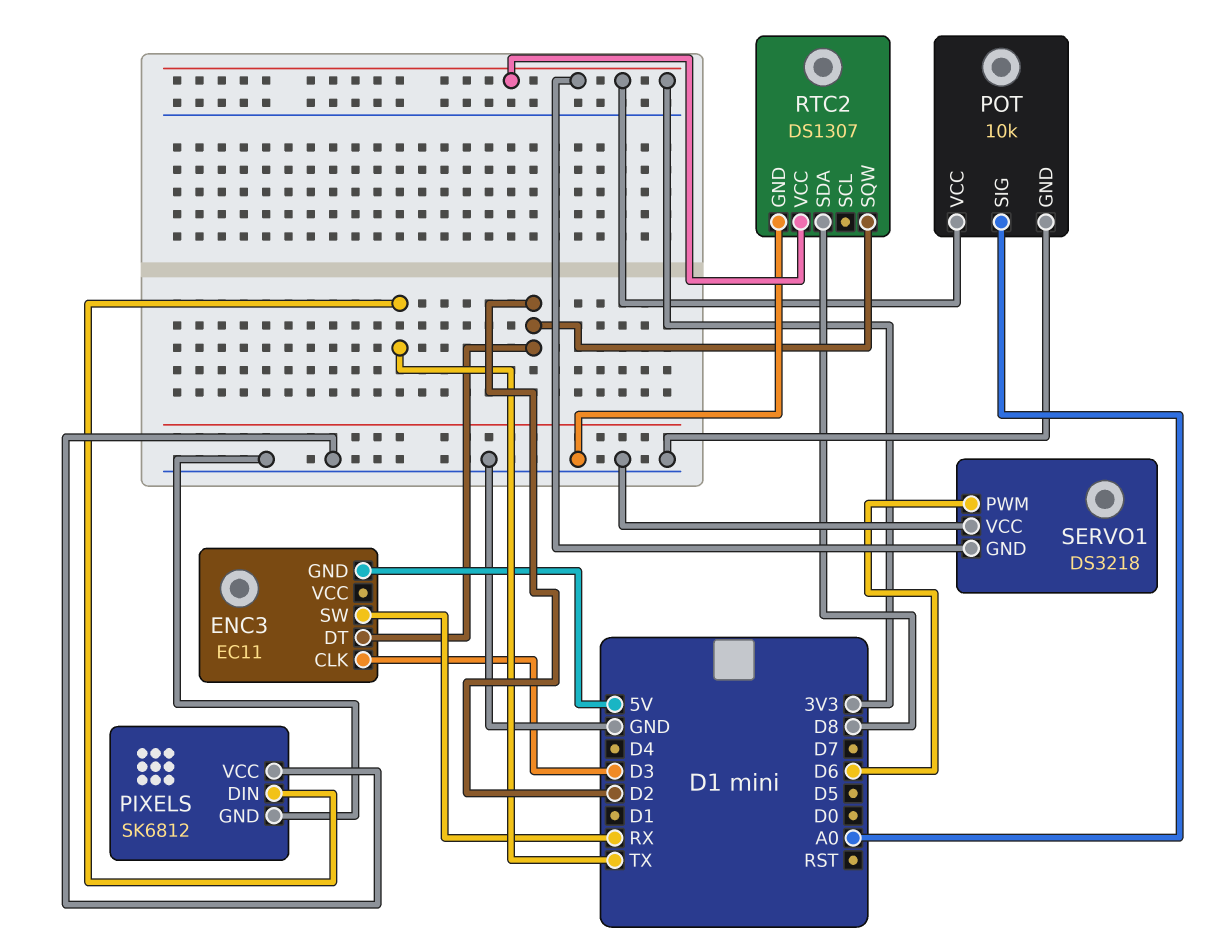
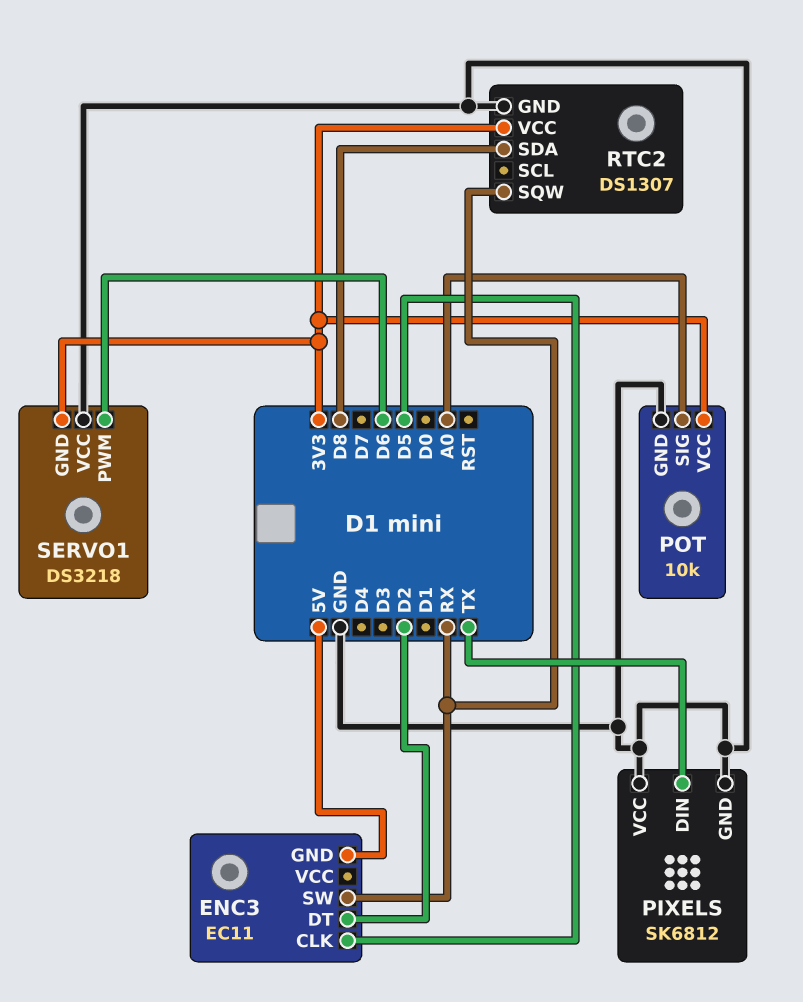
ENC3 pin CLK: D3 -> D5
RTC2 pin SQW: D2 -> RX

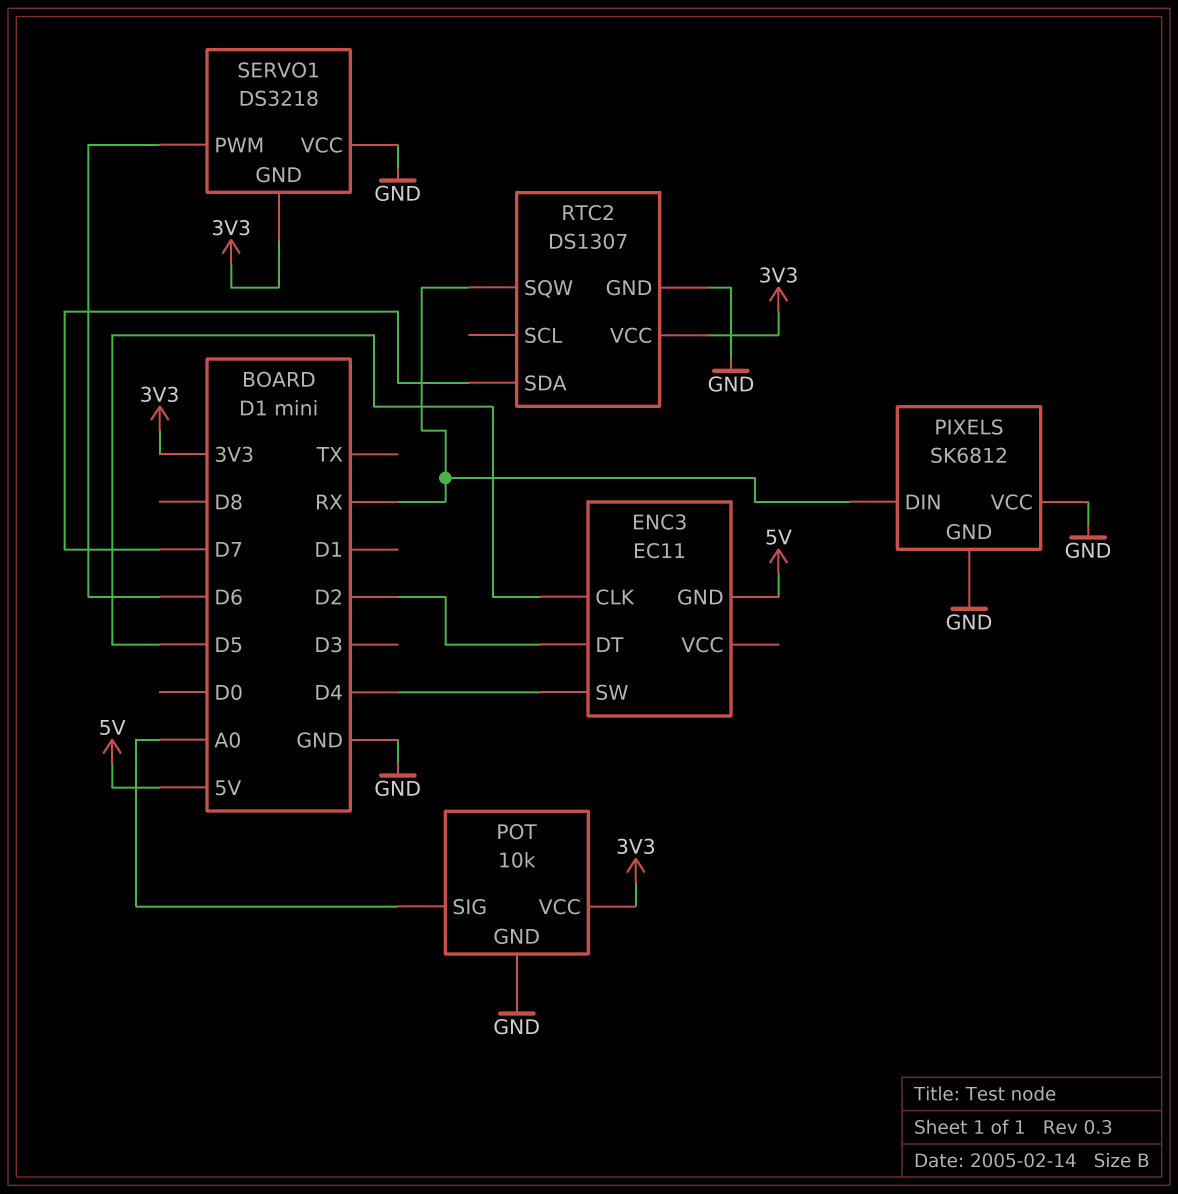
ENC3 pin SW: RX -> D4
PIXELS pin DIN: TX -> RX
RTC2 pin SDA: D8 -> D7

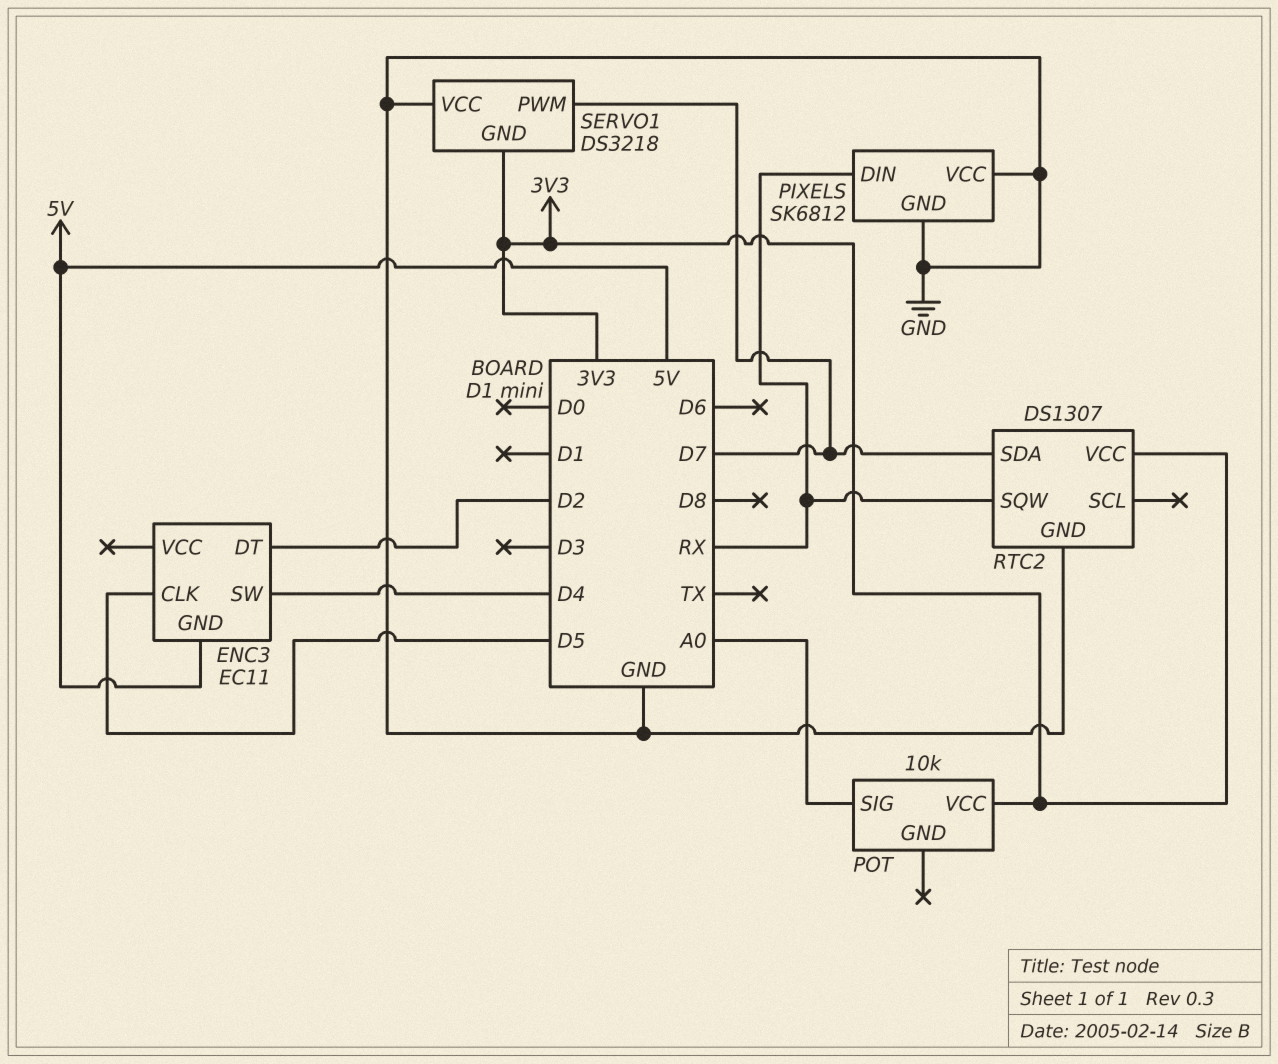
POT pin GND: GND -> none
SERVO1 pin PWM: D6 -> D7

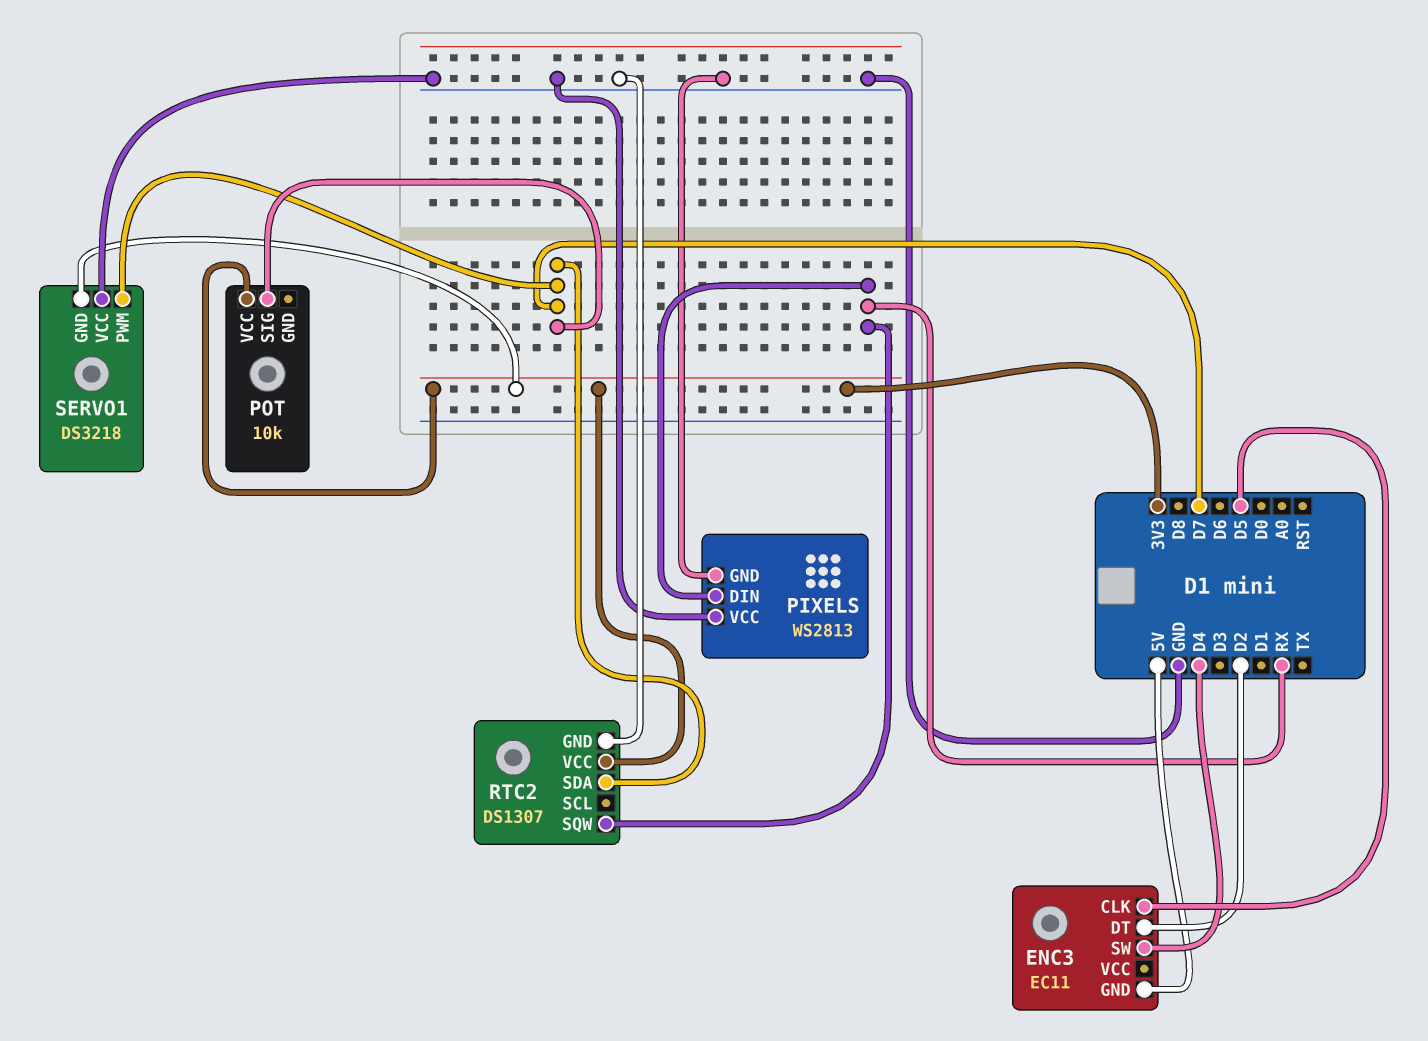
PIXELS: SK6812 -> WS2813
POT pin SIG: A0 -> D7

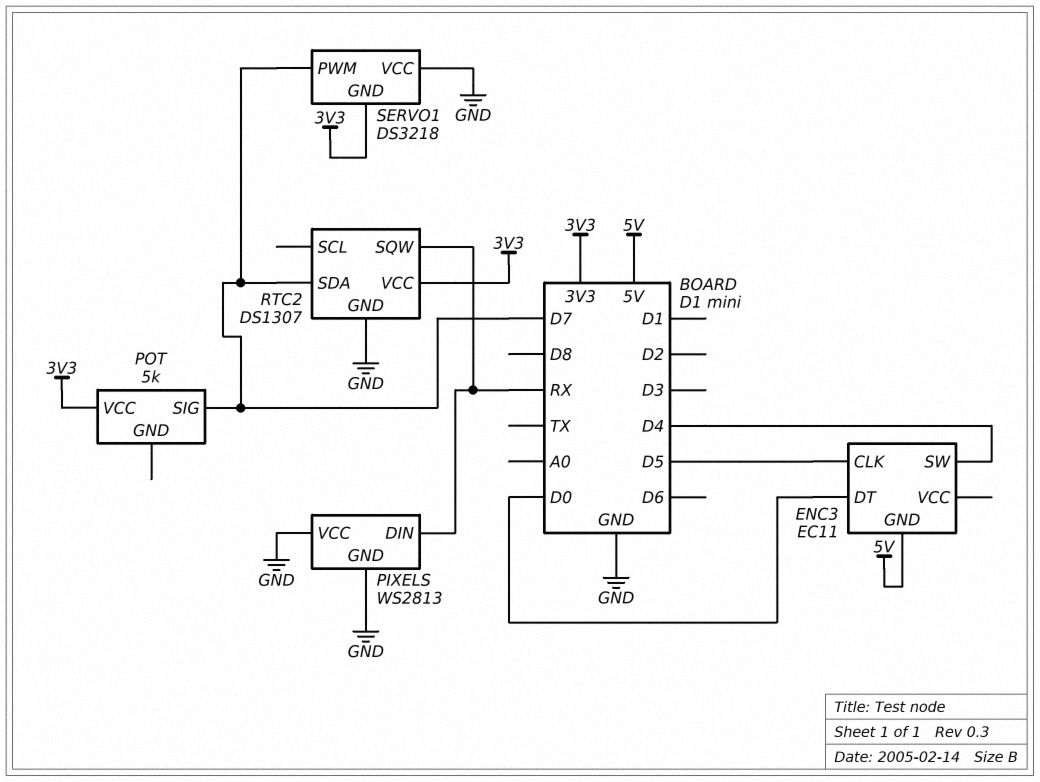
ENC3 pin DT: D2 -> D0
POT: 10k -> 5k

